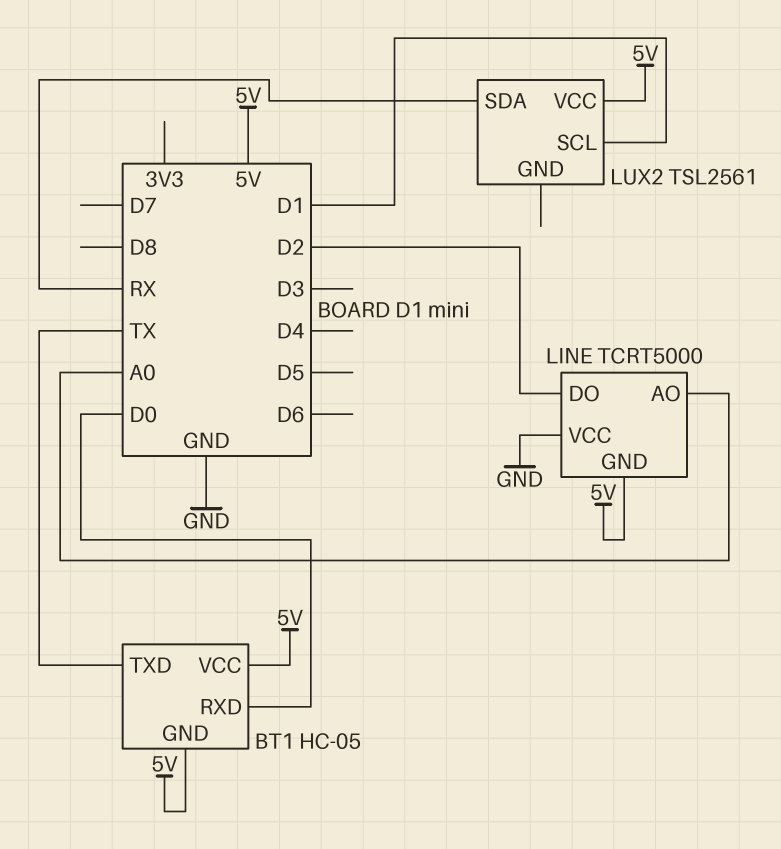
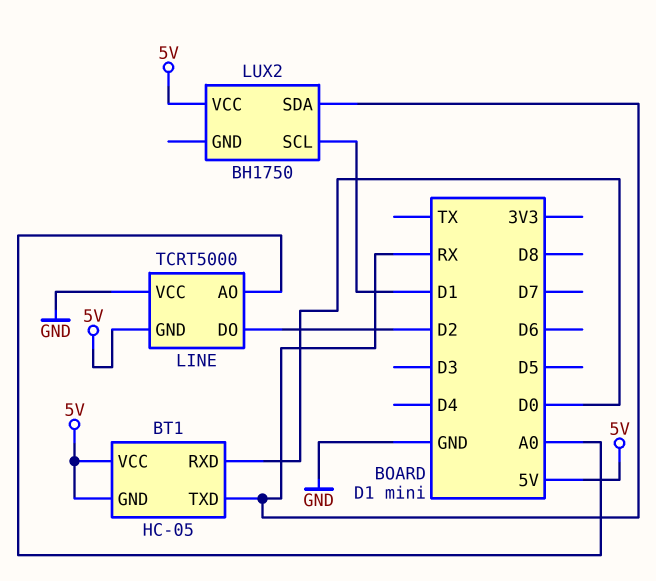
BT1 pin TXD: TX -> RX
LUX2: TSL2561 -> BH1750

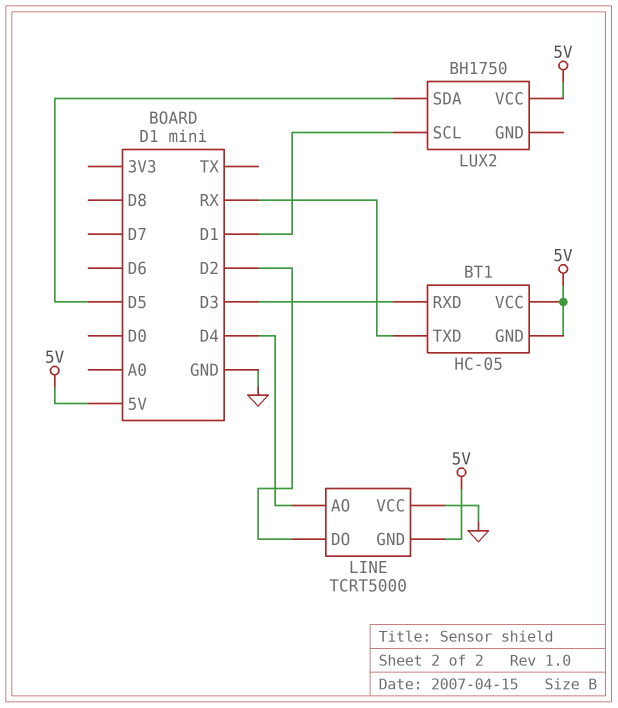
BT1 pin RXD: D0 -> D3
LINE pin AO: A0 -> D4
LUX2 pin SDA: RX -> D5

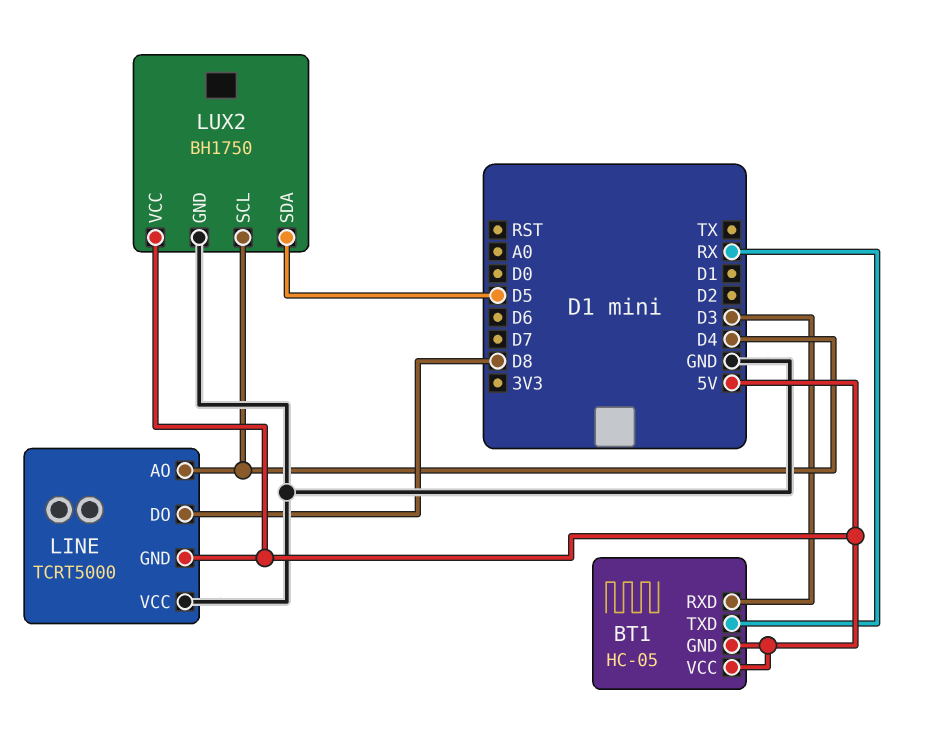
LINE pin DO: D2 -> D8
LUX2 pin GND: none -> GND
LUX2 pin SCL: D1 -> D4

